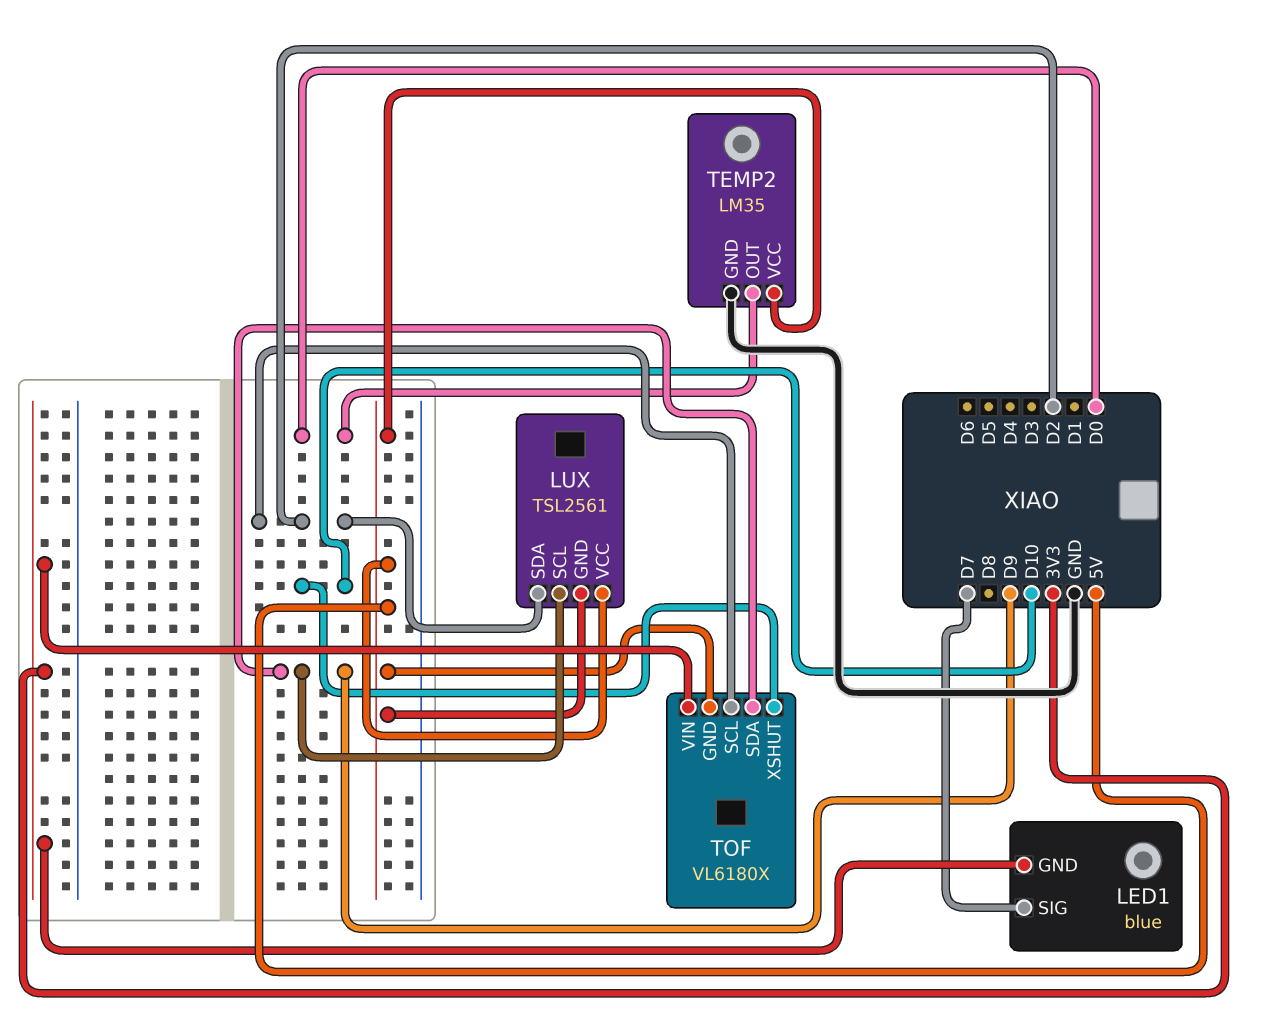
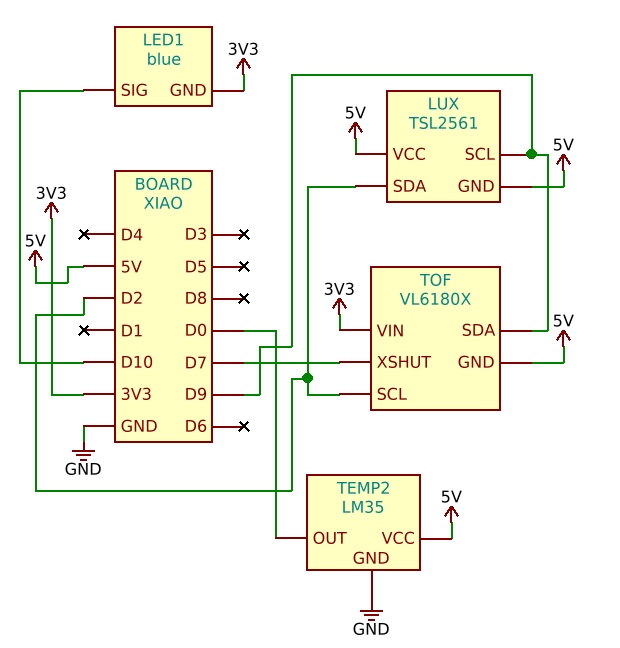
LED1 pin SIG: D7 -> D10
TOF pin XSHUT: D10 -> D7

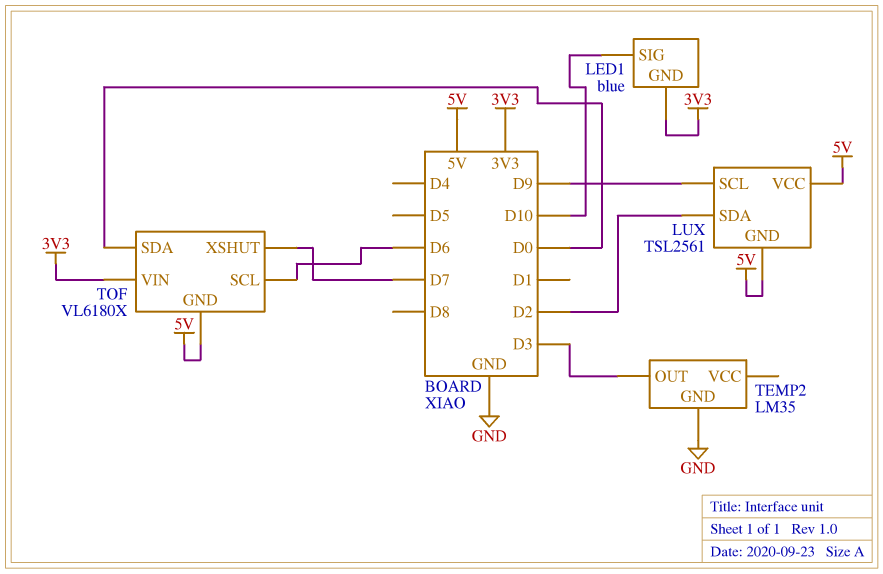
TEMP2 pin OUT: D0 -> D3
TEMP2 pin VCC: 5V -> none
TOF pin SCL: D2 -> D6
TOF pin SDA: D9 -> D0

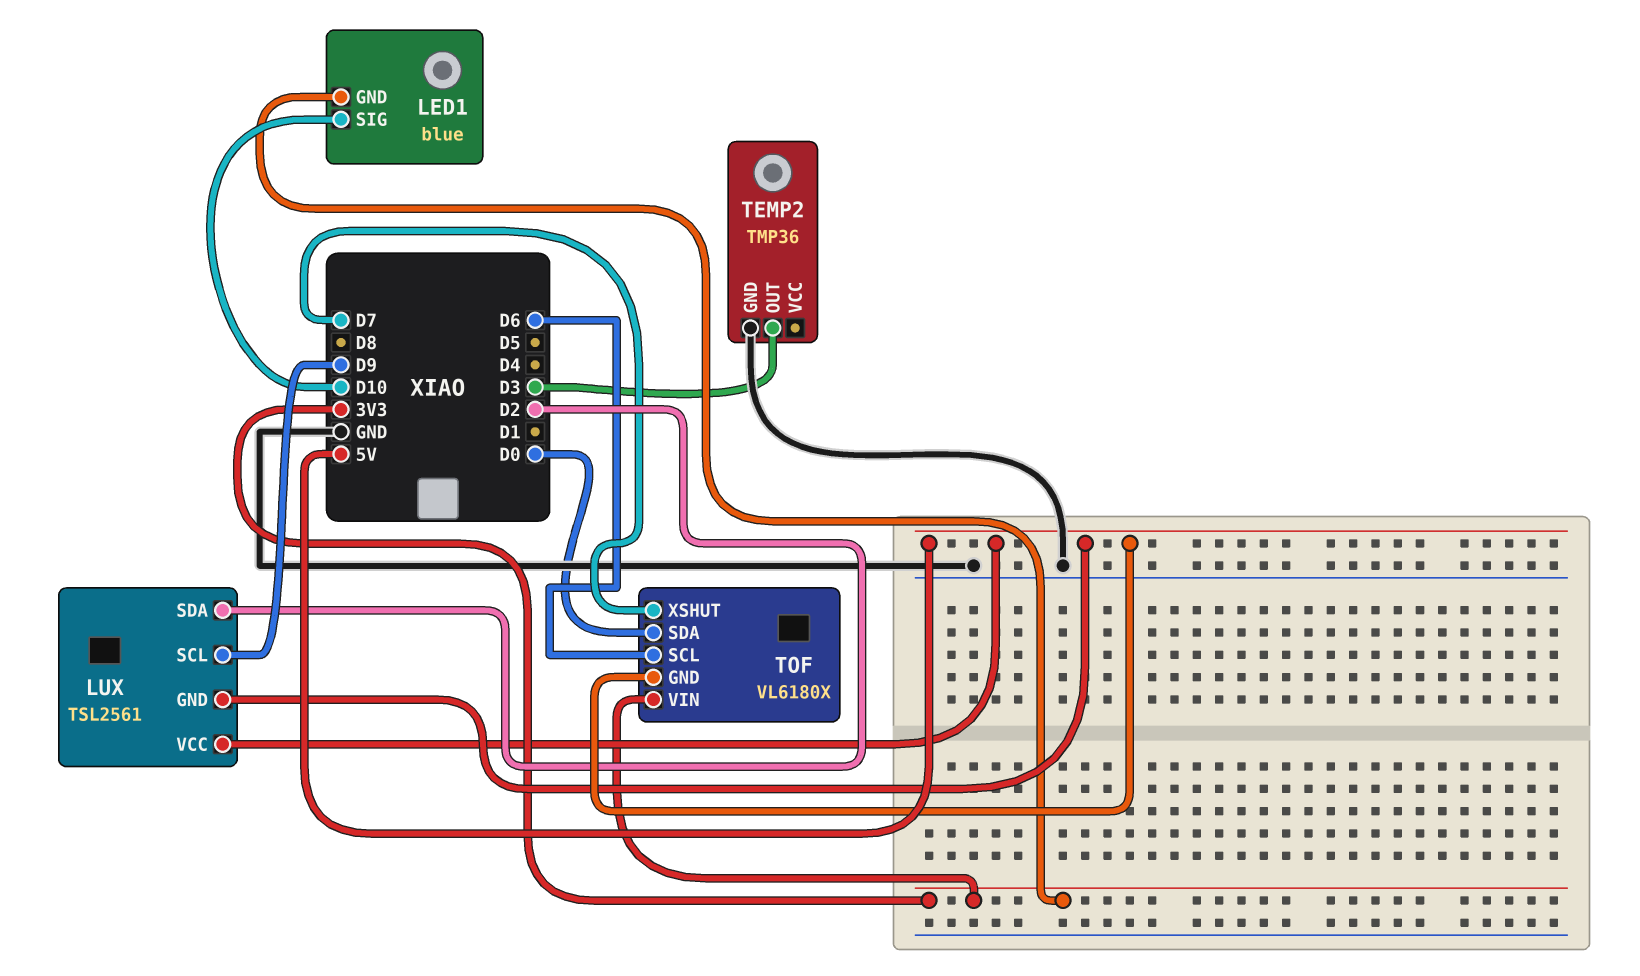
TEMP2: LM35 -> TMP36

